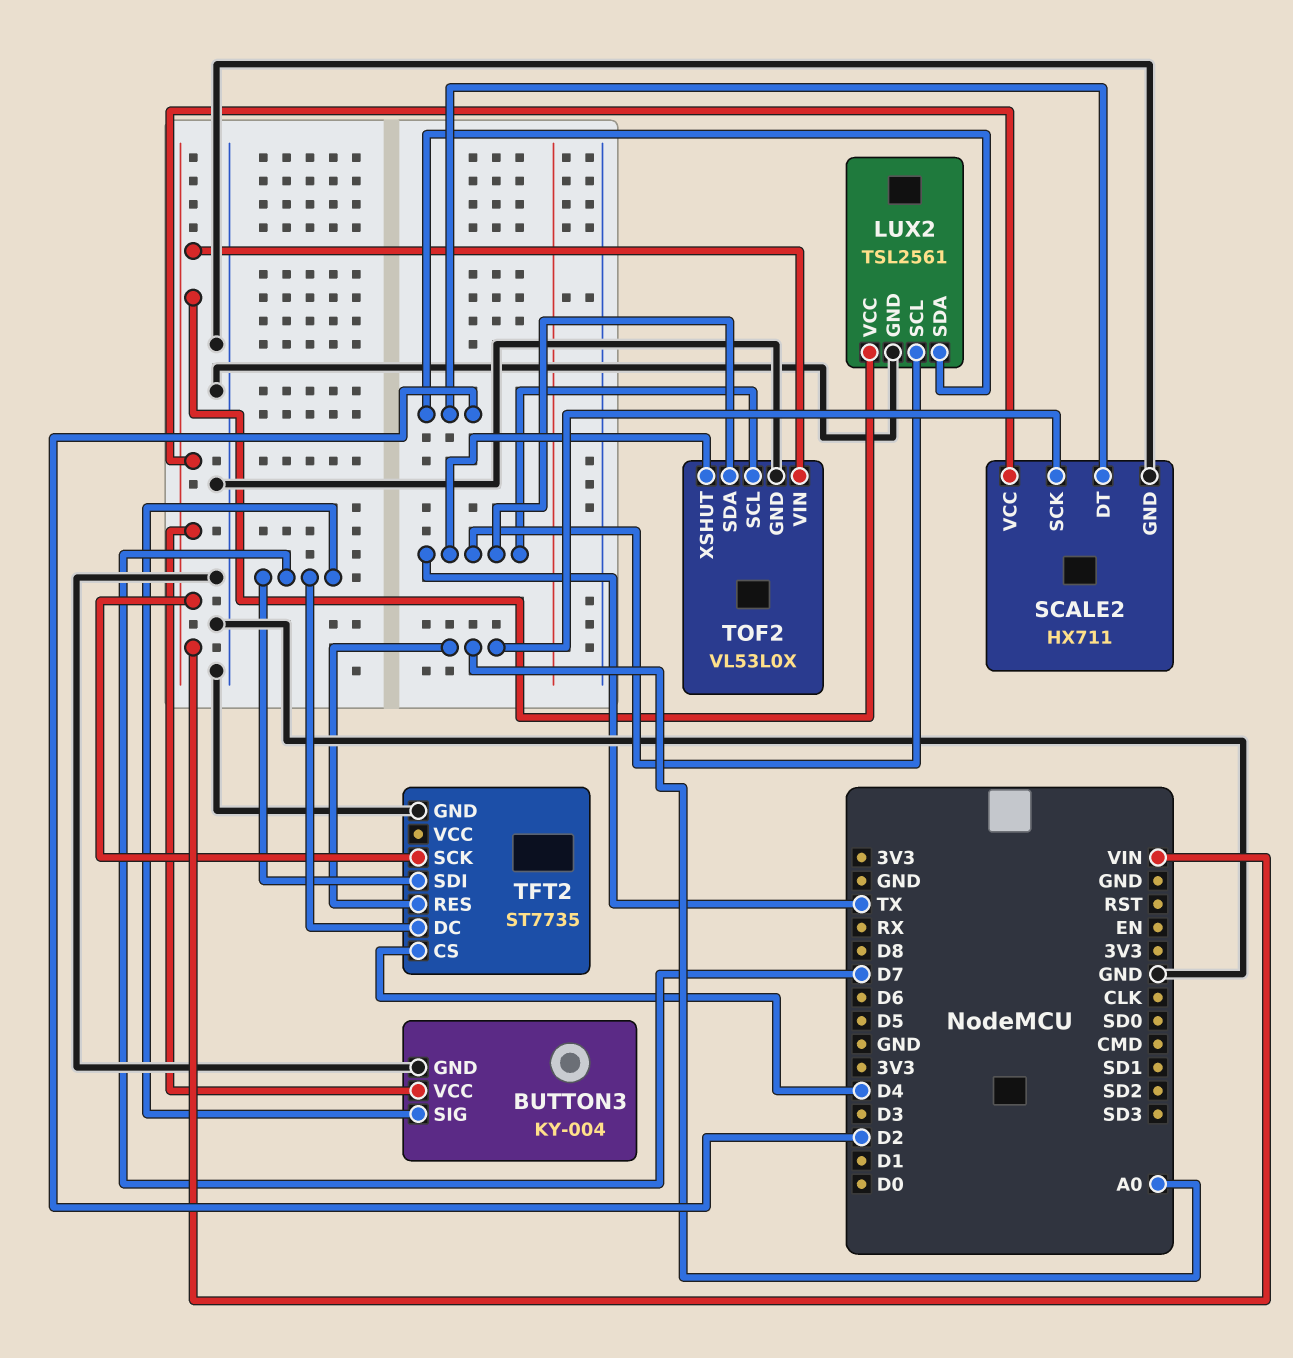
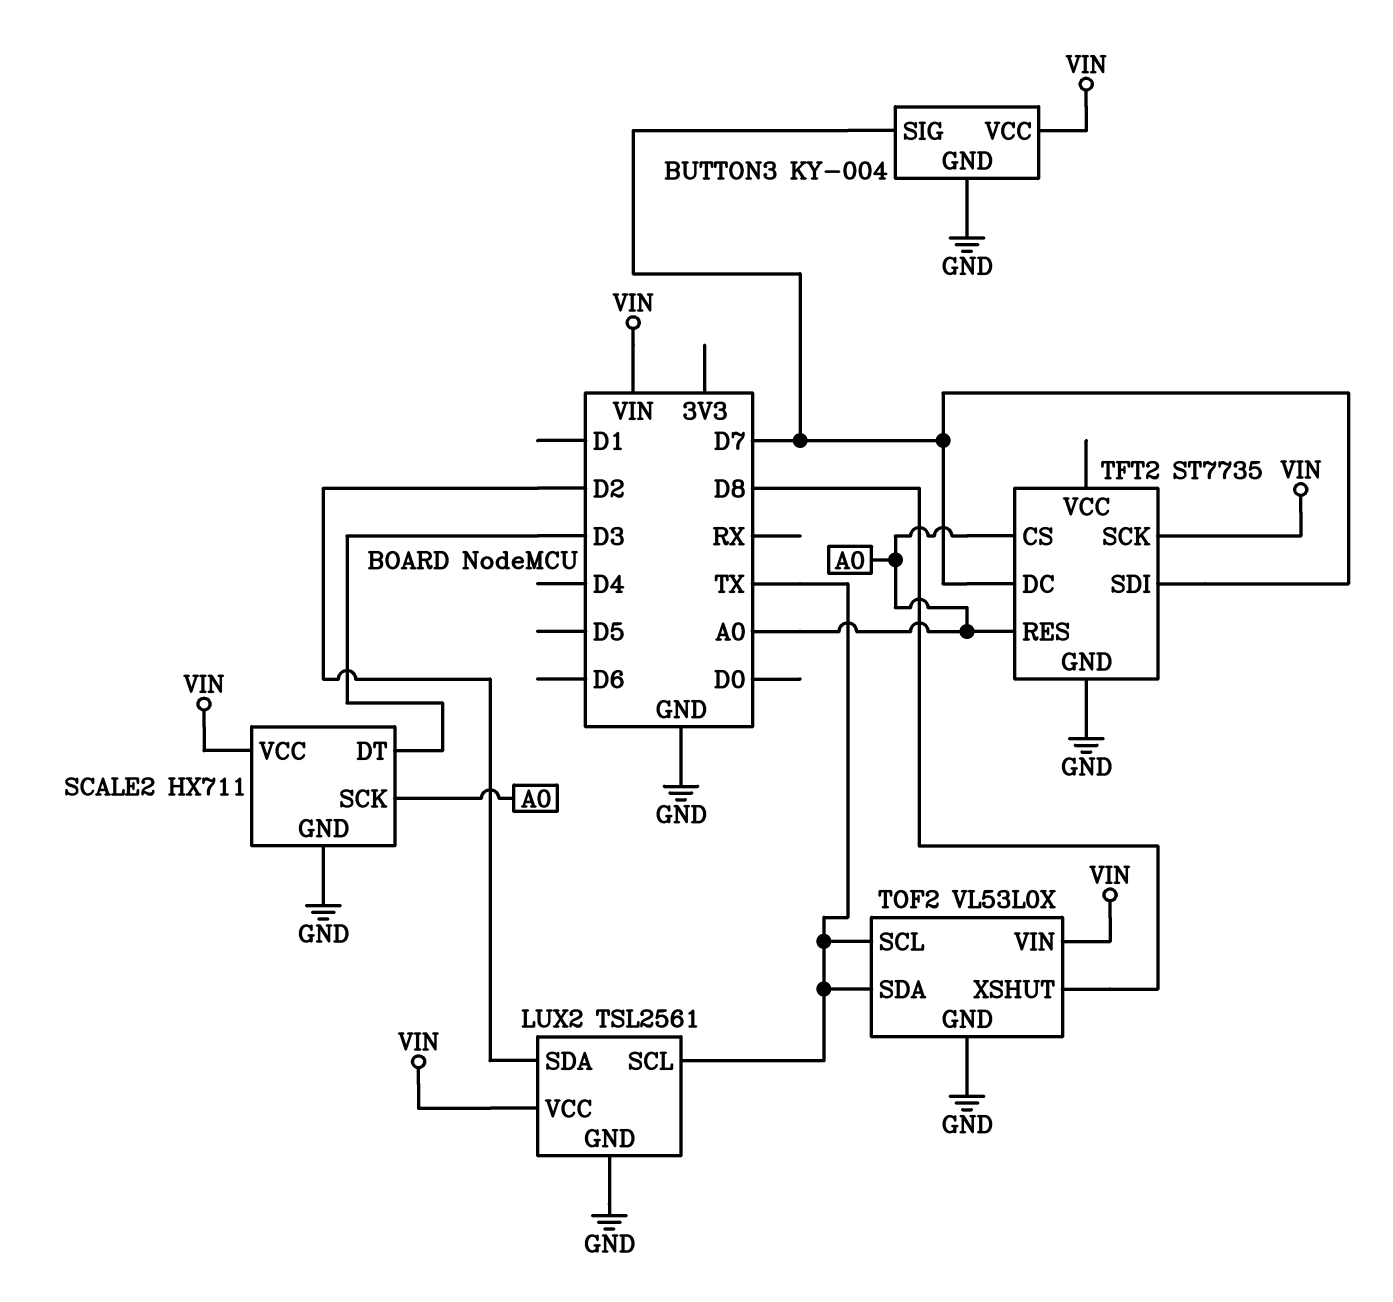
SCALE2 pin DT: D2 -> D3
TFT2 pin CS: D4 -> A0
TOF2 pin XSHUT: TX -> D8

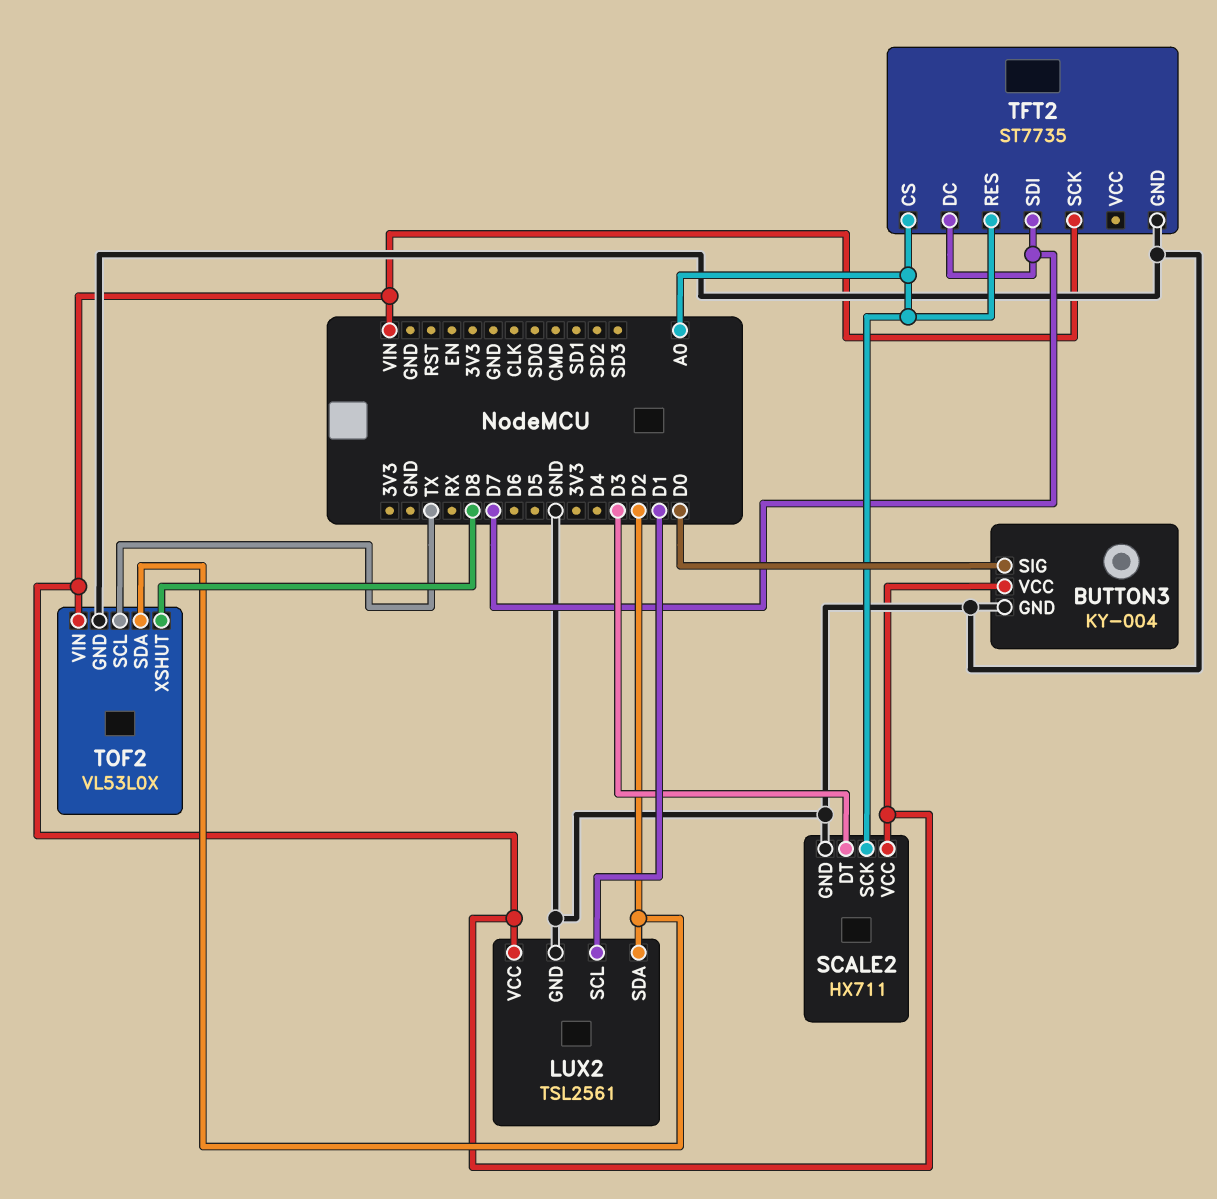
BUTTON3 pin SIG: D7 -> D0
LUX2 pin SCL: TX -> D1
TOF2 pin SDA: TX -> D2

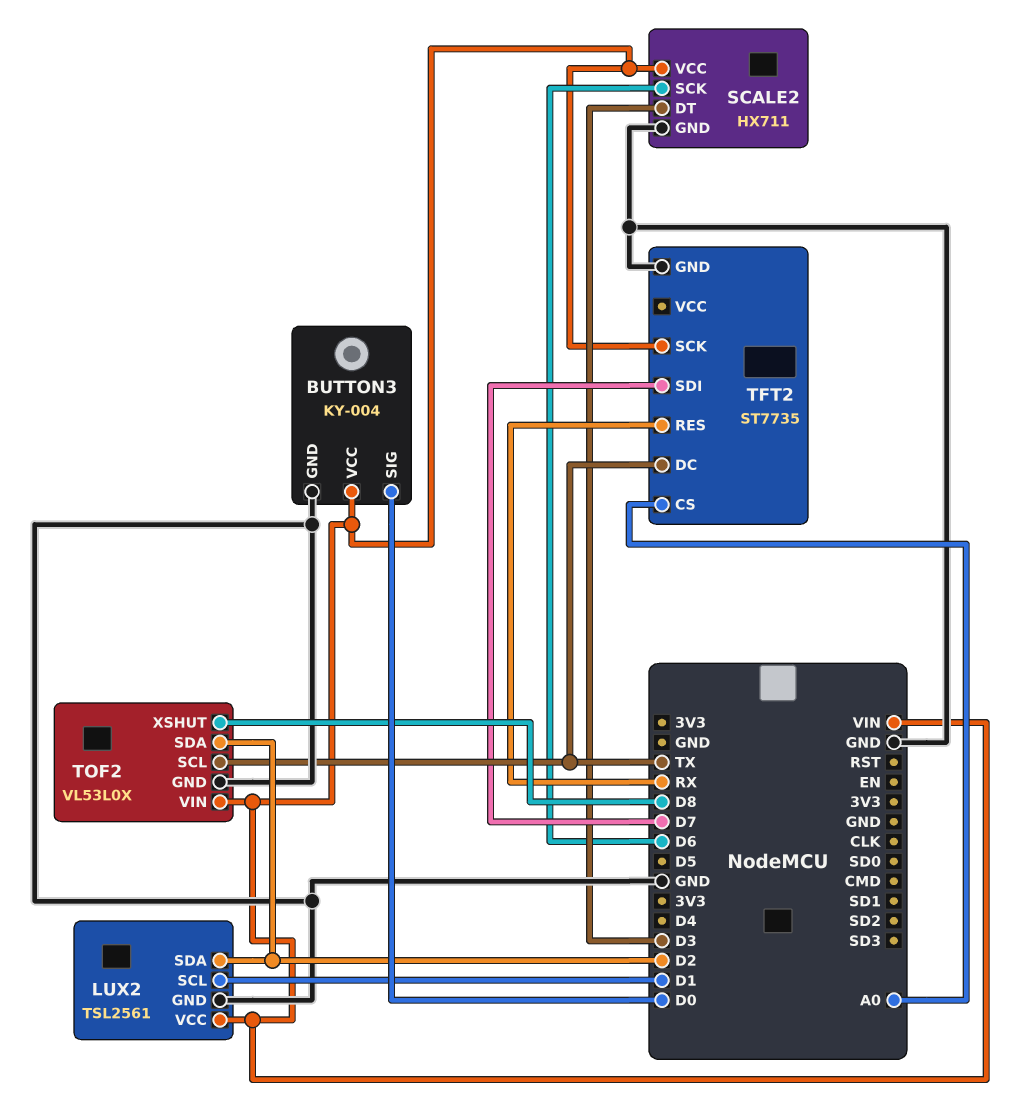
SCALE2 pin SCK: A0 -> D6
TFT2 pin DC: D7 -> TX
TFT2 pin RES: A0 -> RX

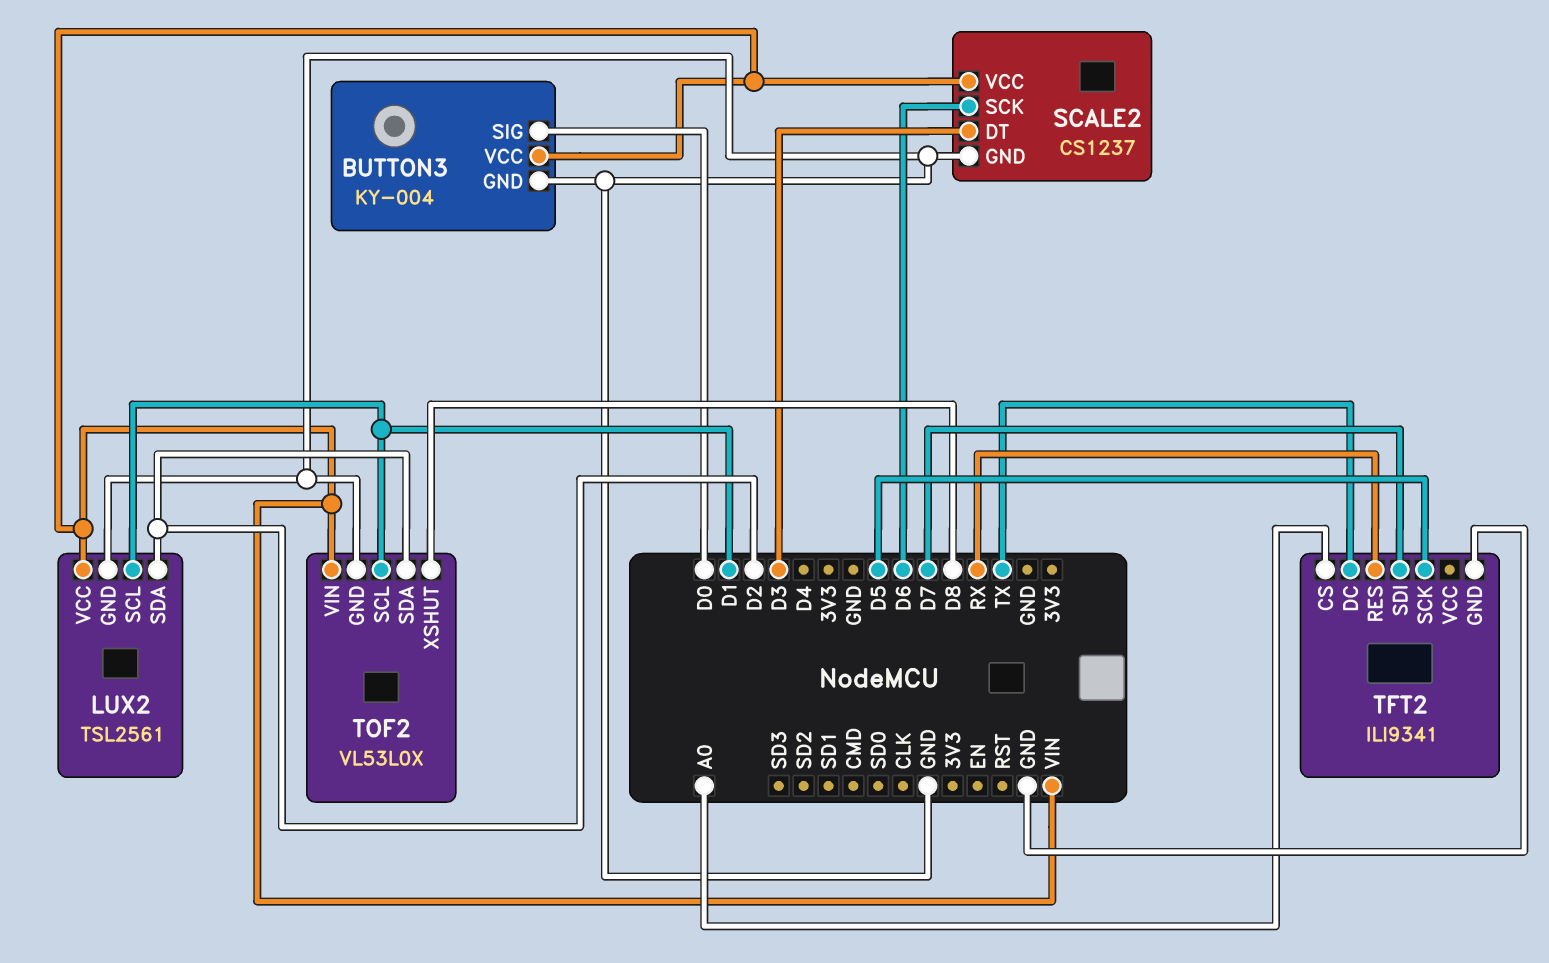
SCALE2: HX711 -> CS1237
TFT2: ST7735 -> ILI9341
TFT2 pin SCK: VIN -> D5
TOF2 pin SCL: TX -> D1

